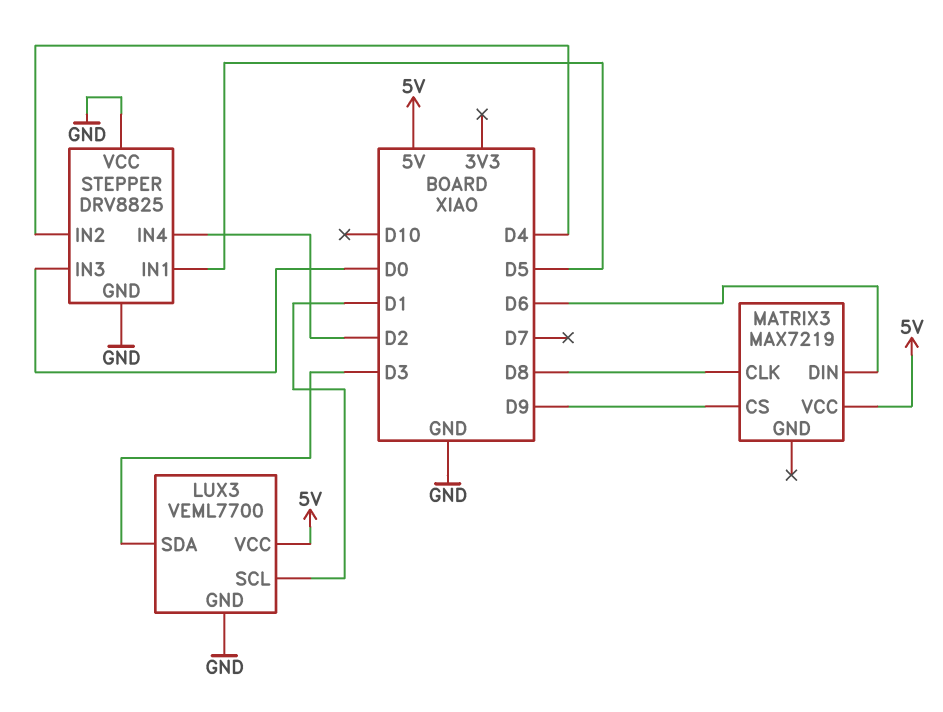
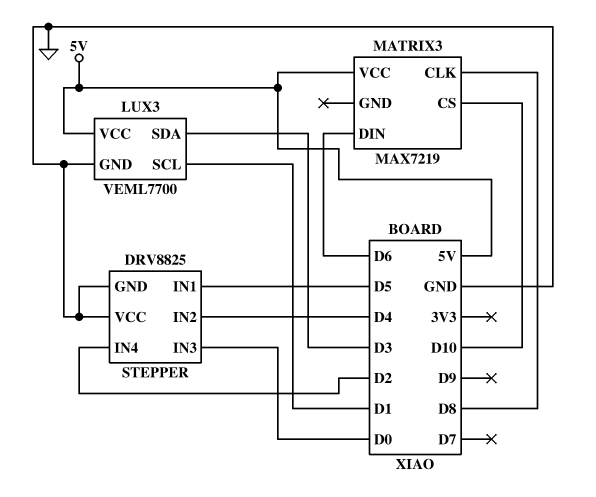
MATRIX3 pin CS: D9 -> D10

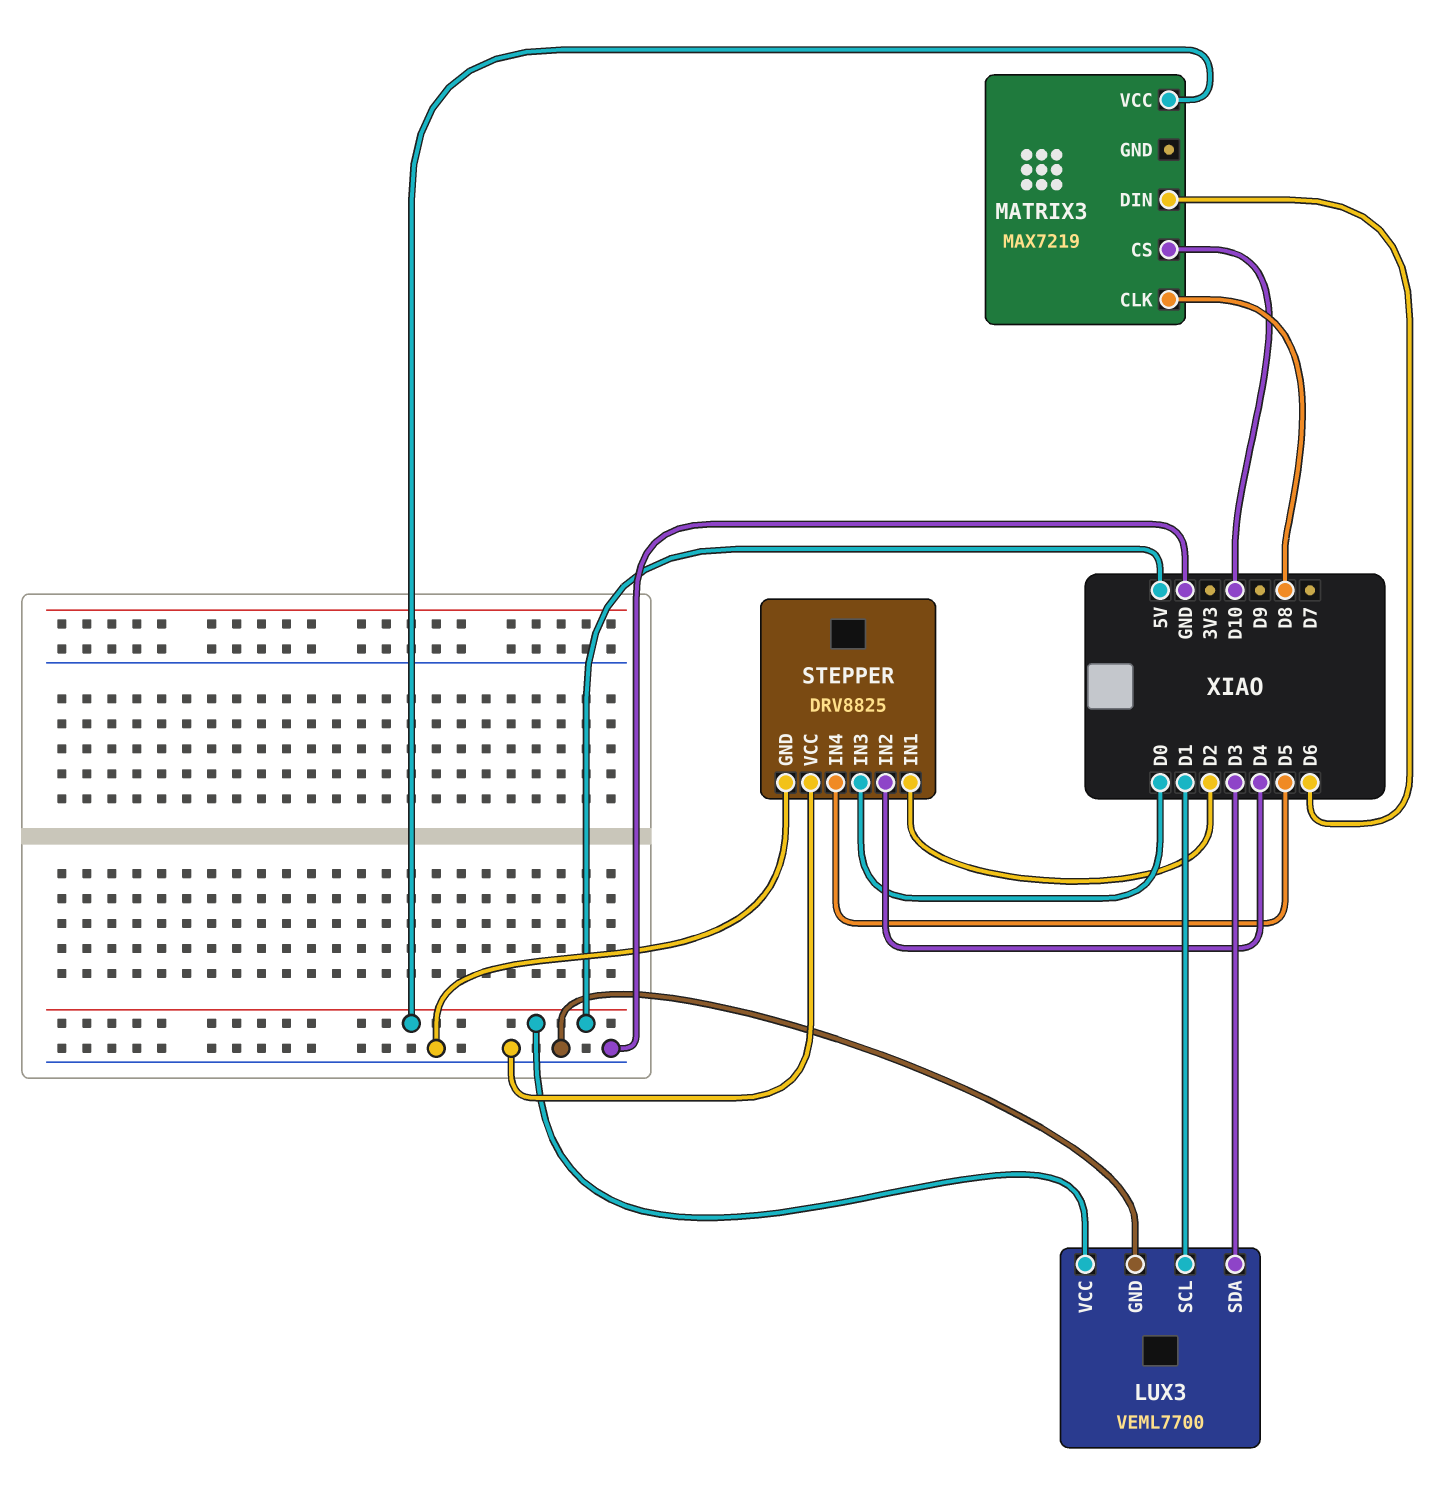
STEPPER pin IN1: D5 -> D2
STEPPER pin IN4: D2 -> D5

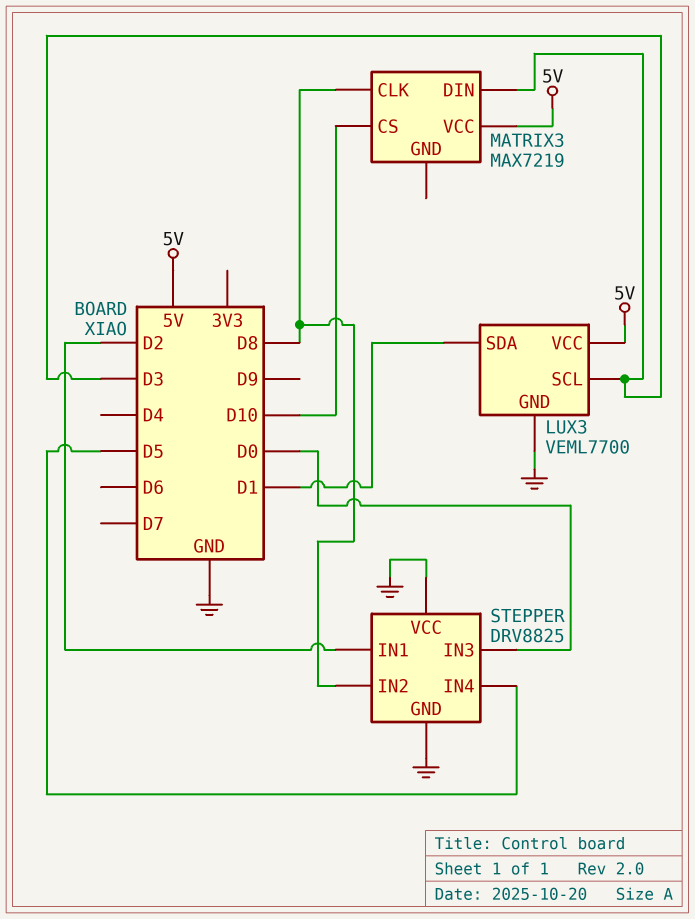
LUX3 pin SCL: D1 -> D3
LUX3 pin SDA: D3 -> D1
MATRIX3 pin DIN: D6 -> D3
STEPPER pin IN2: D4 -> D8

